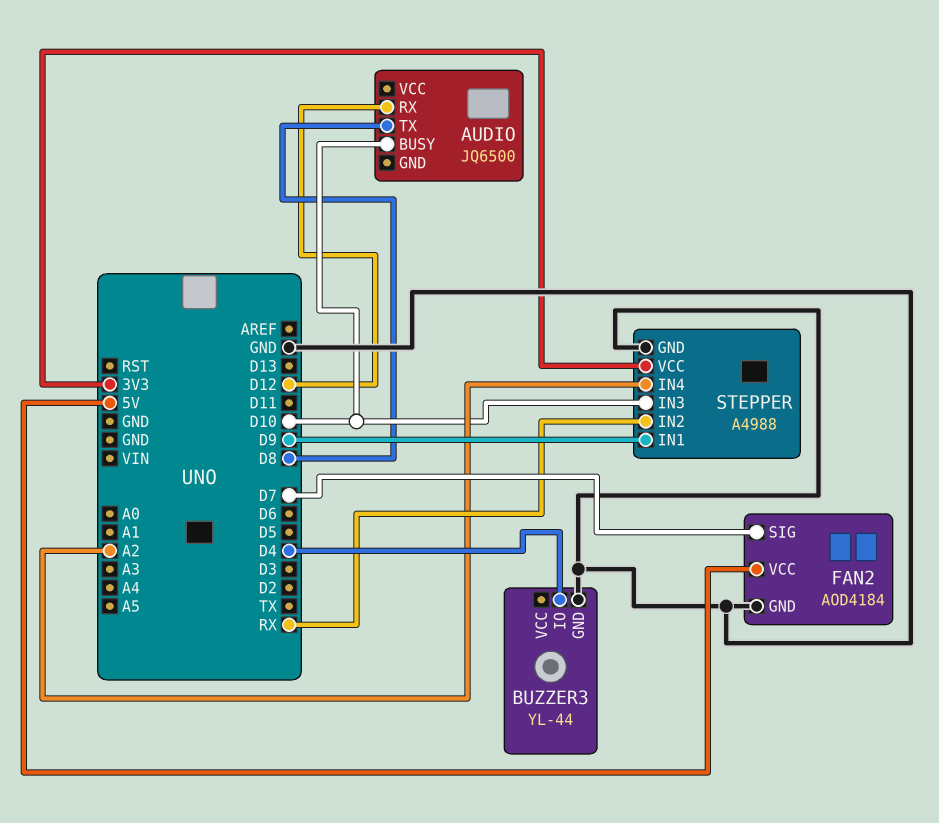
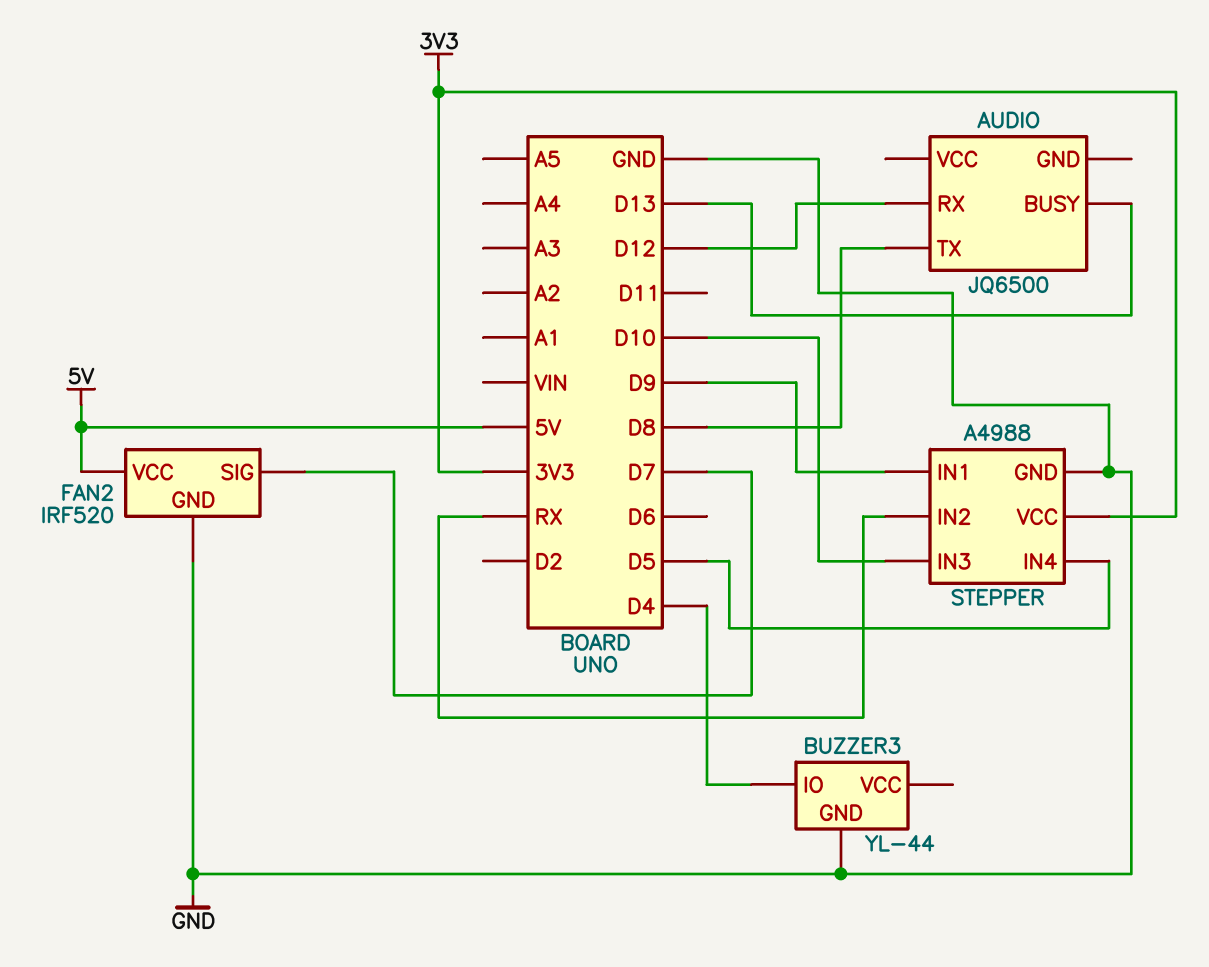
AUDIO pin BUSY: D10 -> D13
FAN2: AOD4184 -> IRF520
STEPPER pin IN4: A2 -> D5

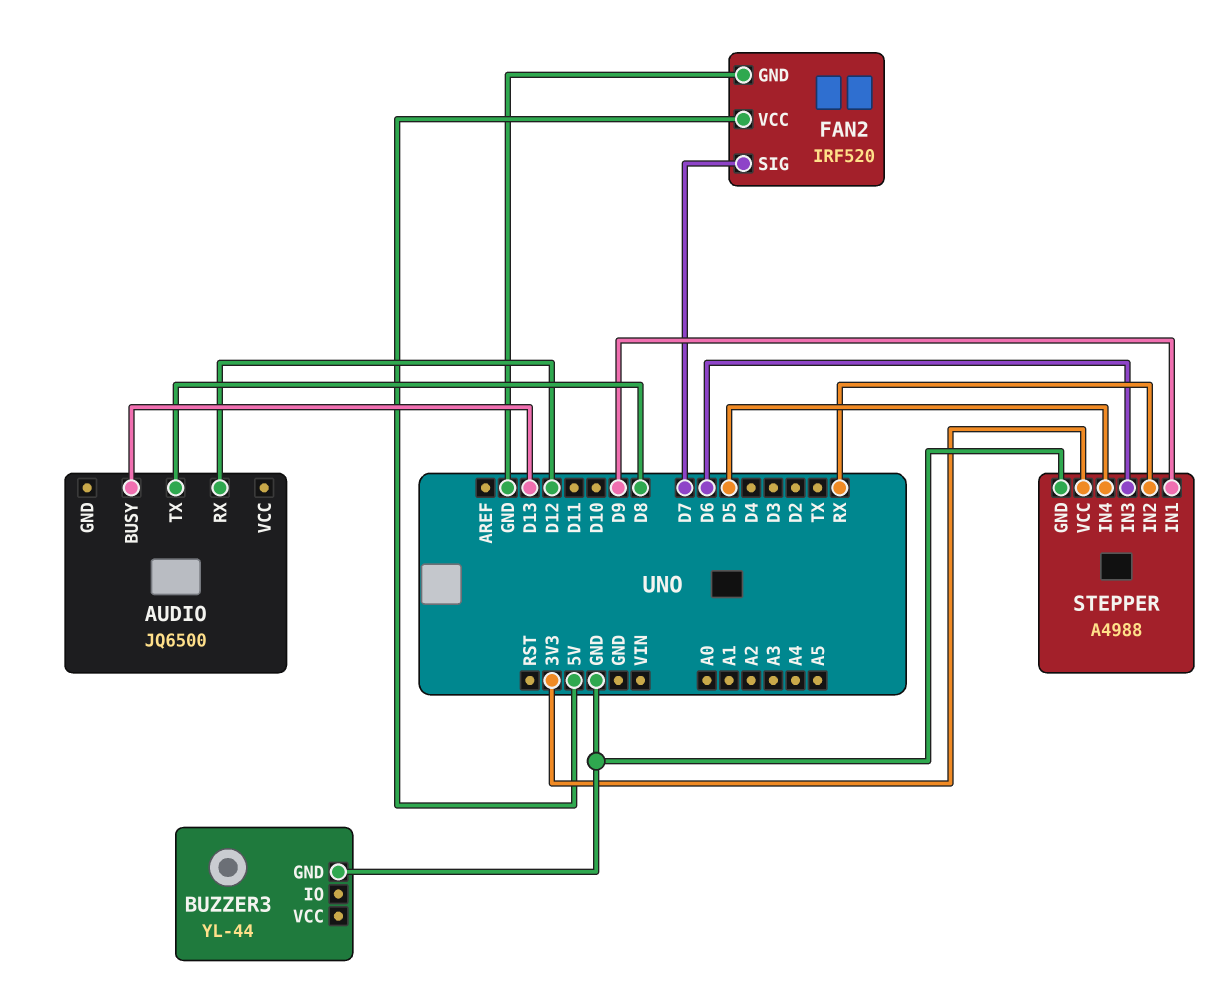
BUZZER3 pin IO: D4 -> none
STEPPER pin IN3: D10 -> D6

